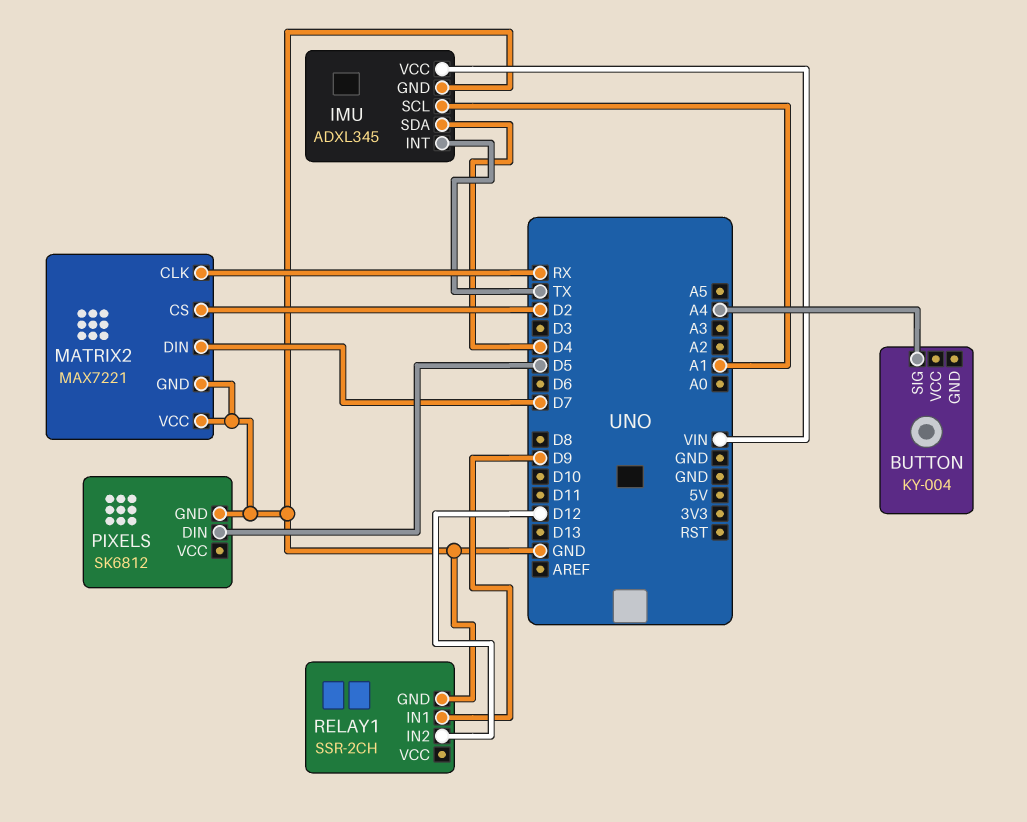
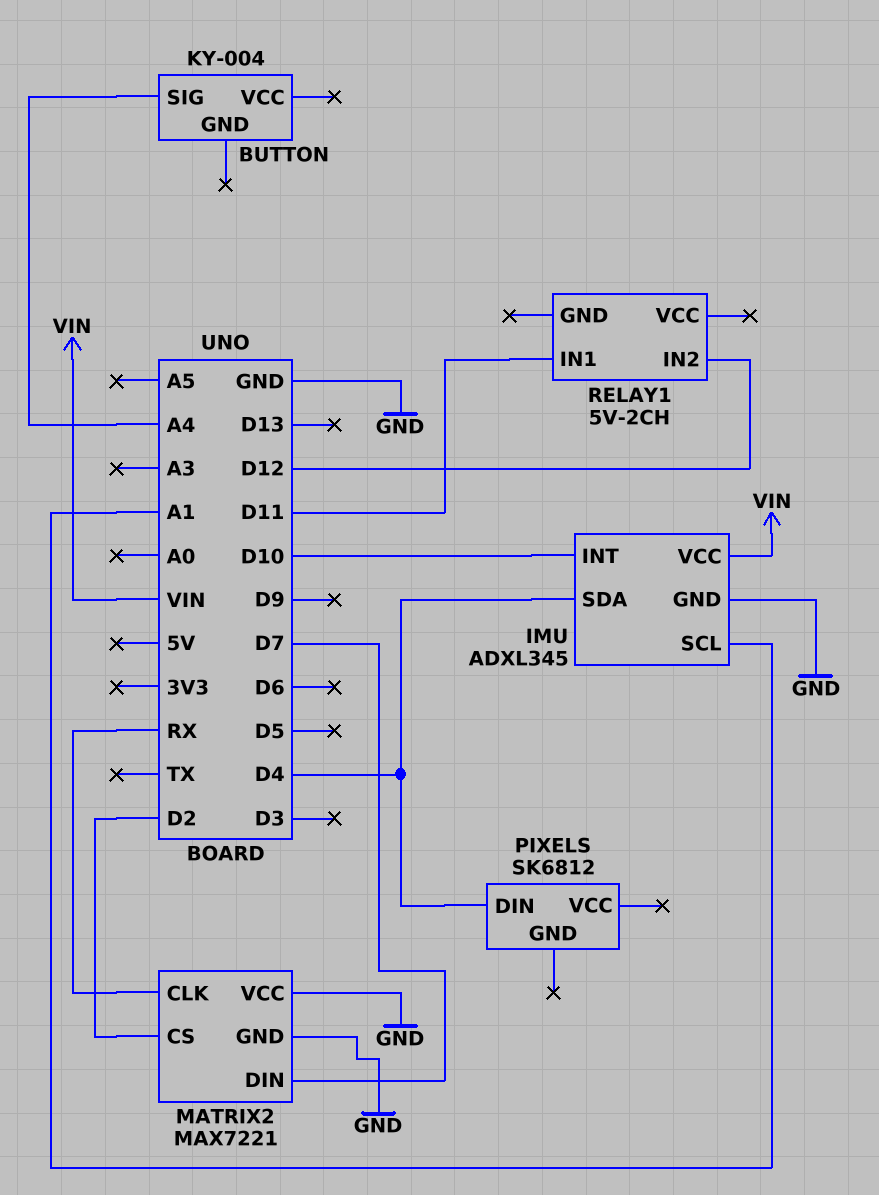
IMU pin INT: TX -> D10
PIXELS pin DIN: D5 -> D4
PIXELS pin GND: GND -> none
RELAY1: SSR-2CH -> 5V-2CH
RELAY1 pin GND: GND -> none
RELAY1 pin IN1: D9 -> D11

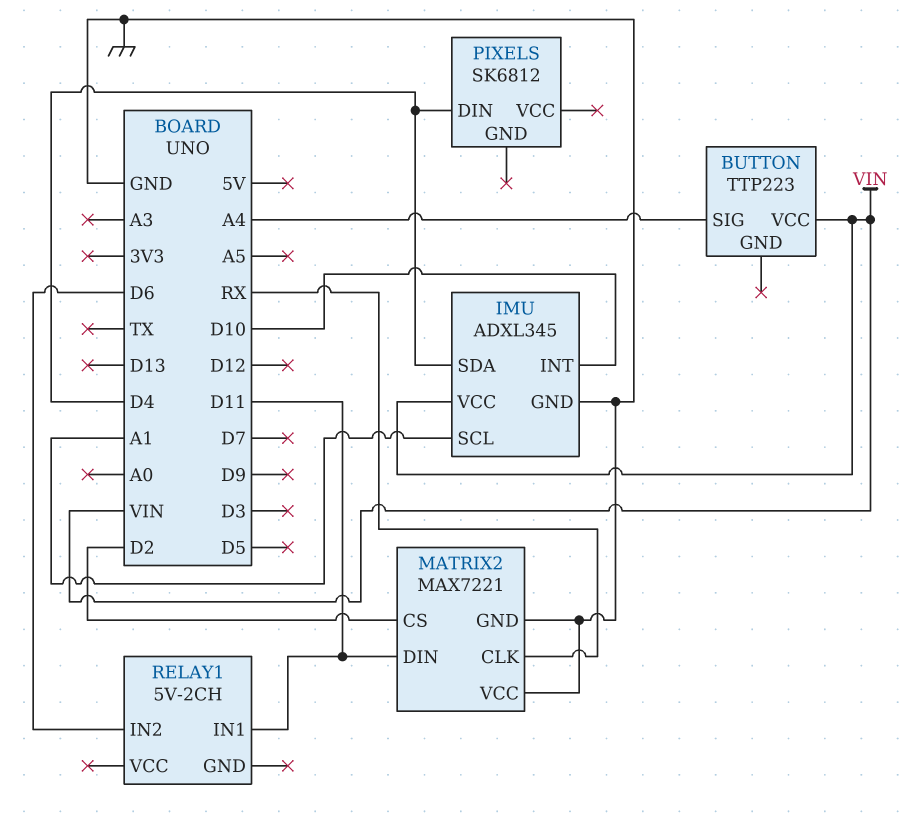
BUTTON: KY-004 -> TTP223
BUTTON pin VCC: none -> VIN
MATRIX2 pin DIN: D7 -> D11
RELAY1 pin IN2: D12 -> D6

